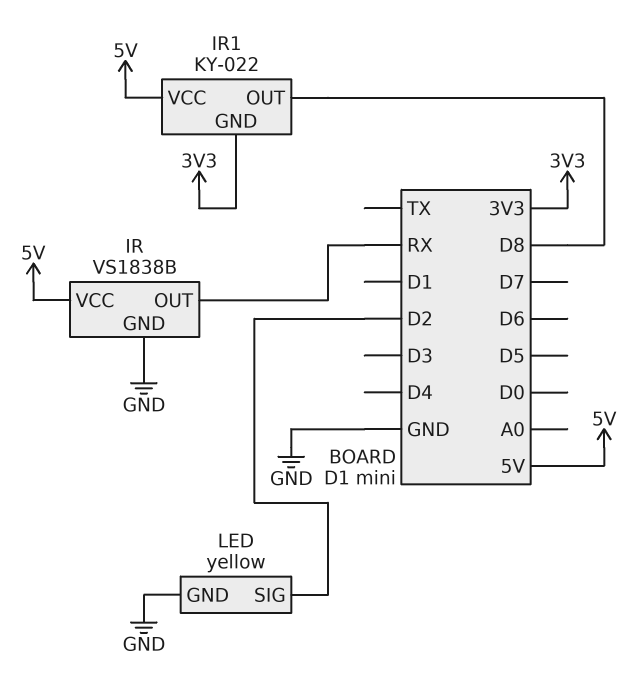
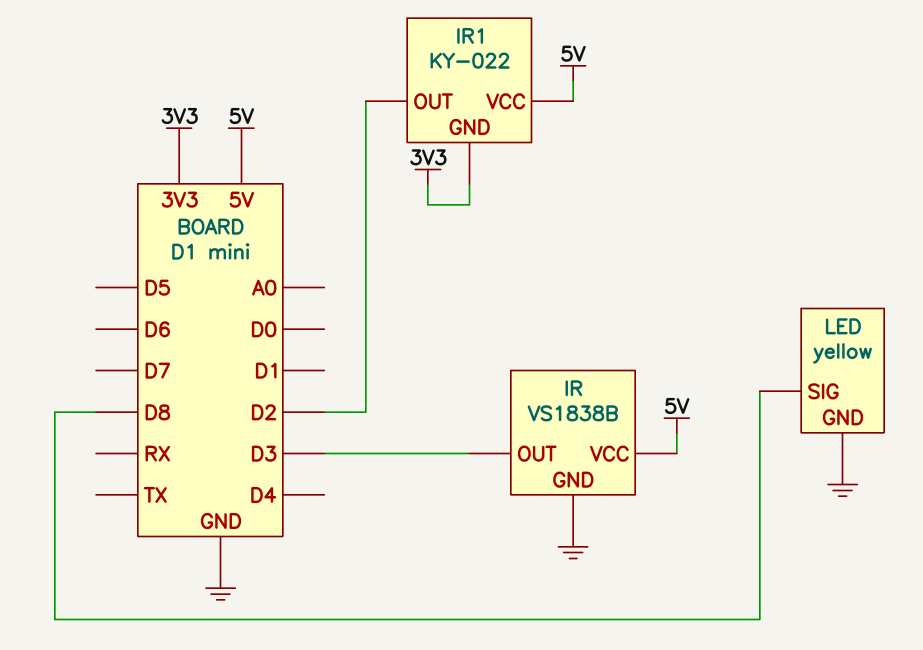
IR pin OUT: RX -> D3
IR1 pin OUT: D8 -> D2
LED pin SIG: D2 -> D8

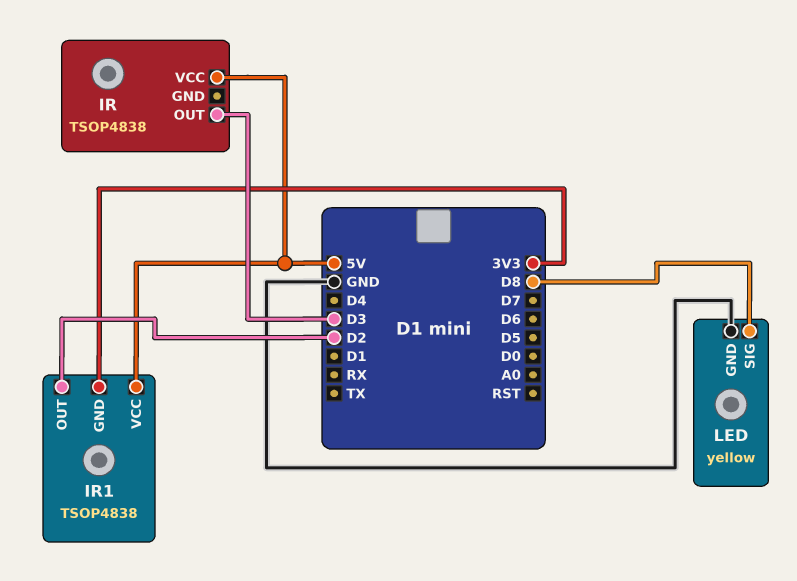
IR: VS1838B -> TSOP4838
IR pin GND: GND -> none
IR1: KY-022 -> TSOP4838

